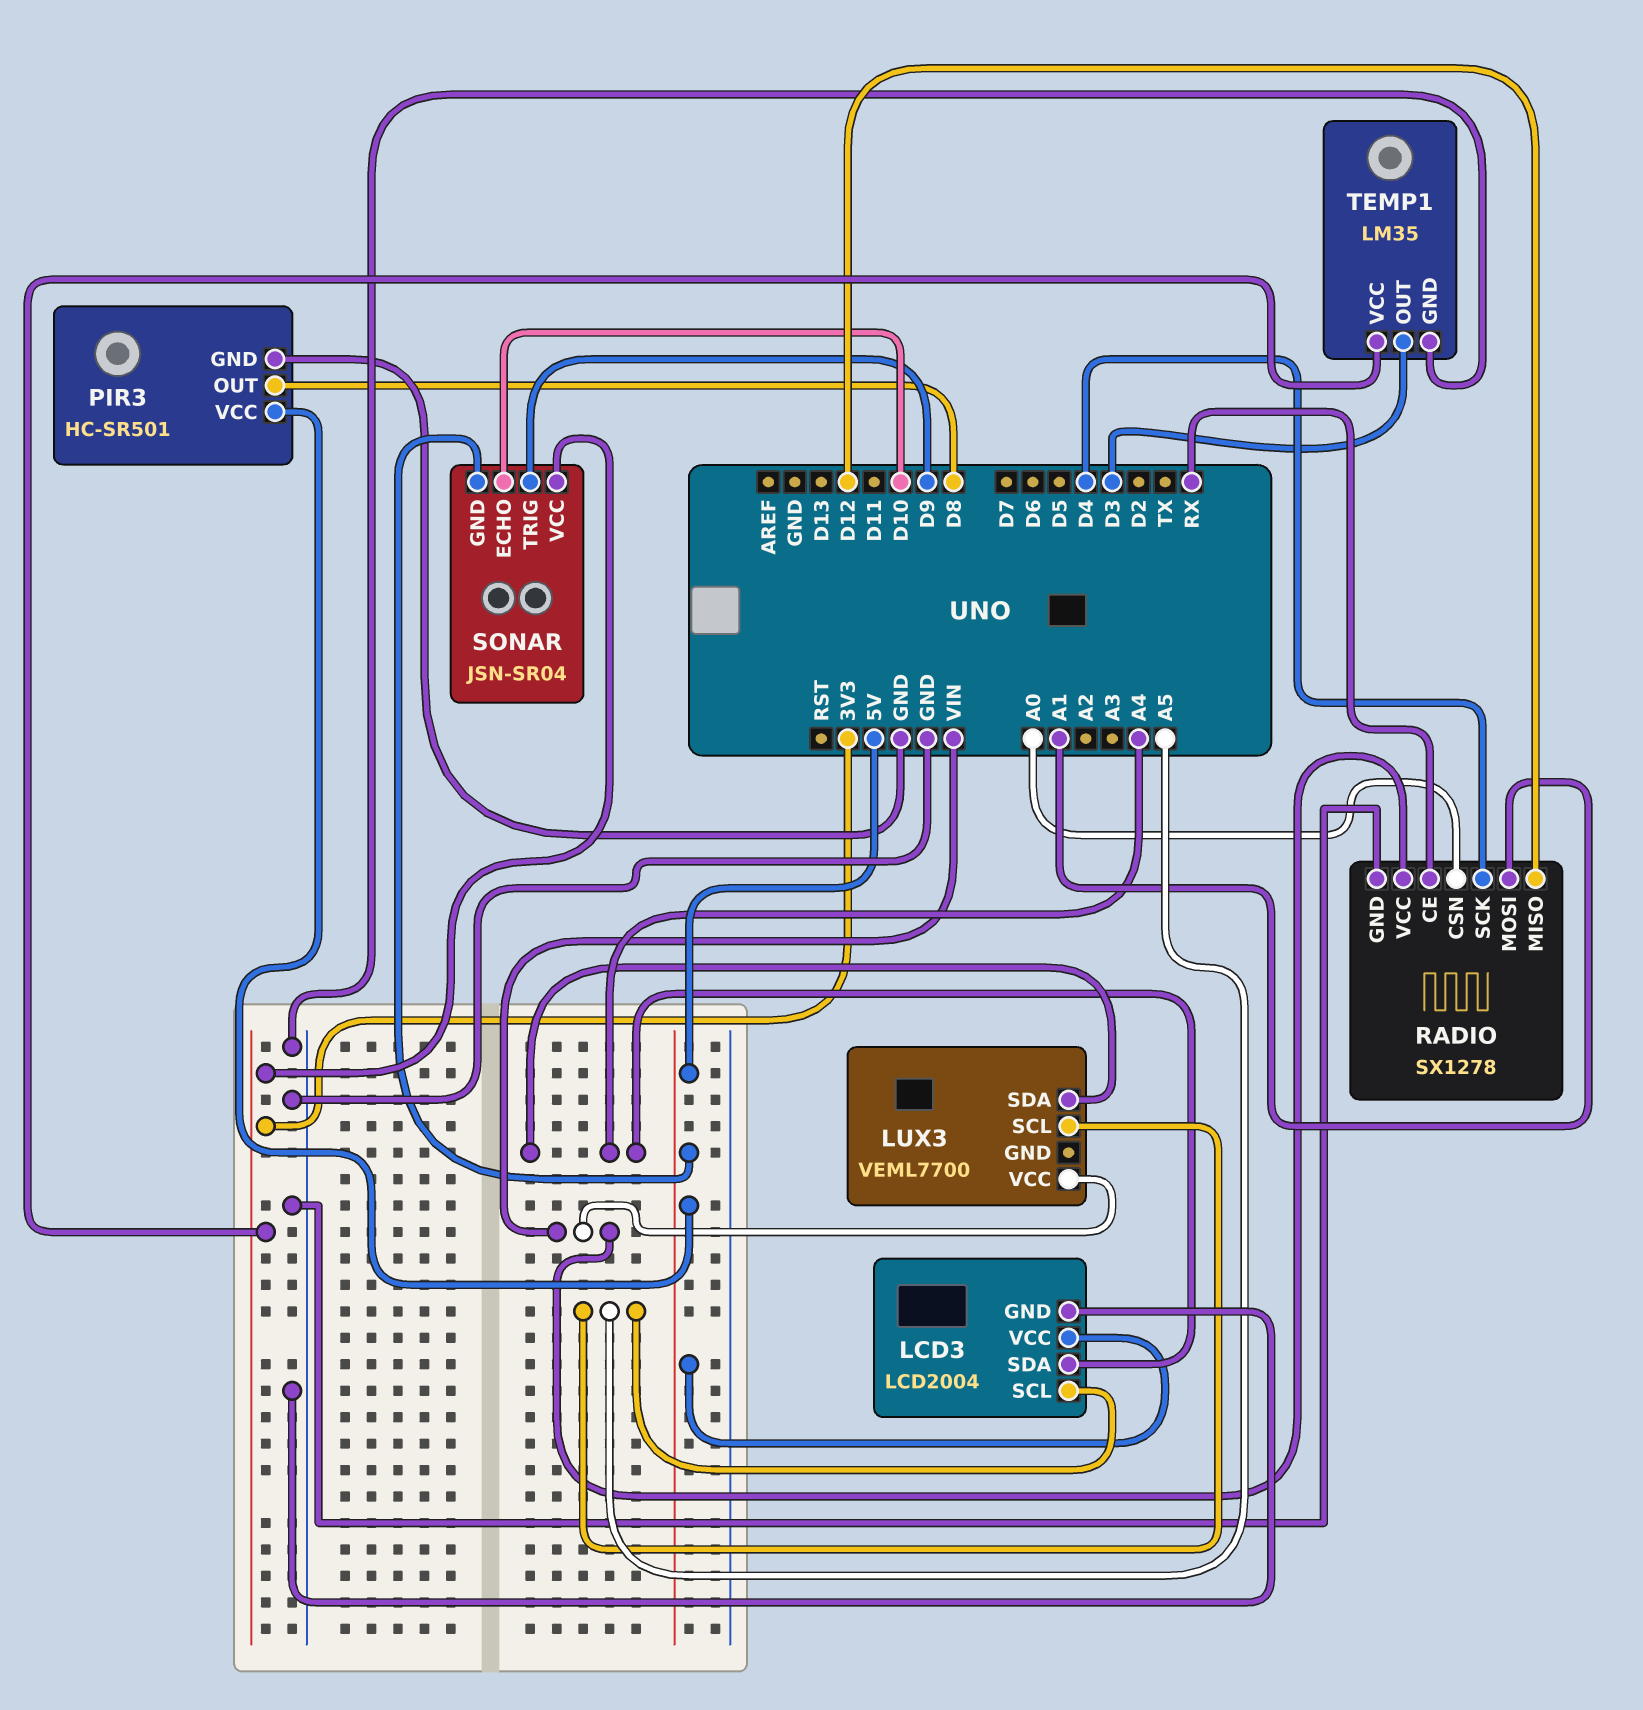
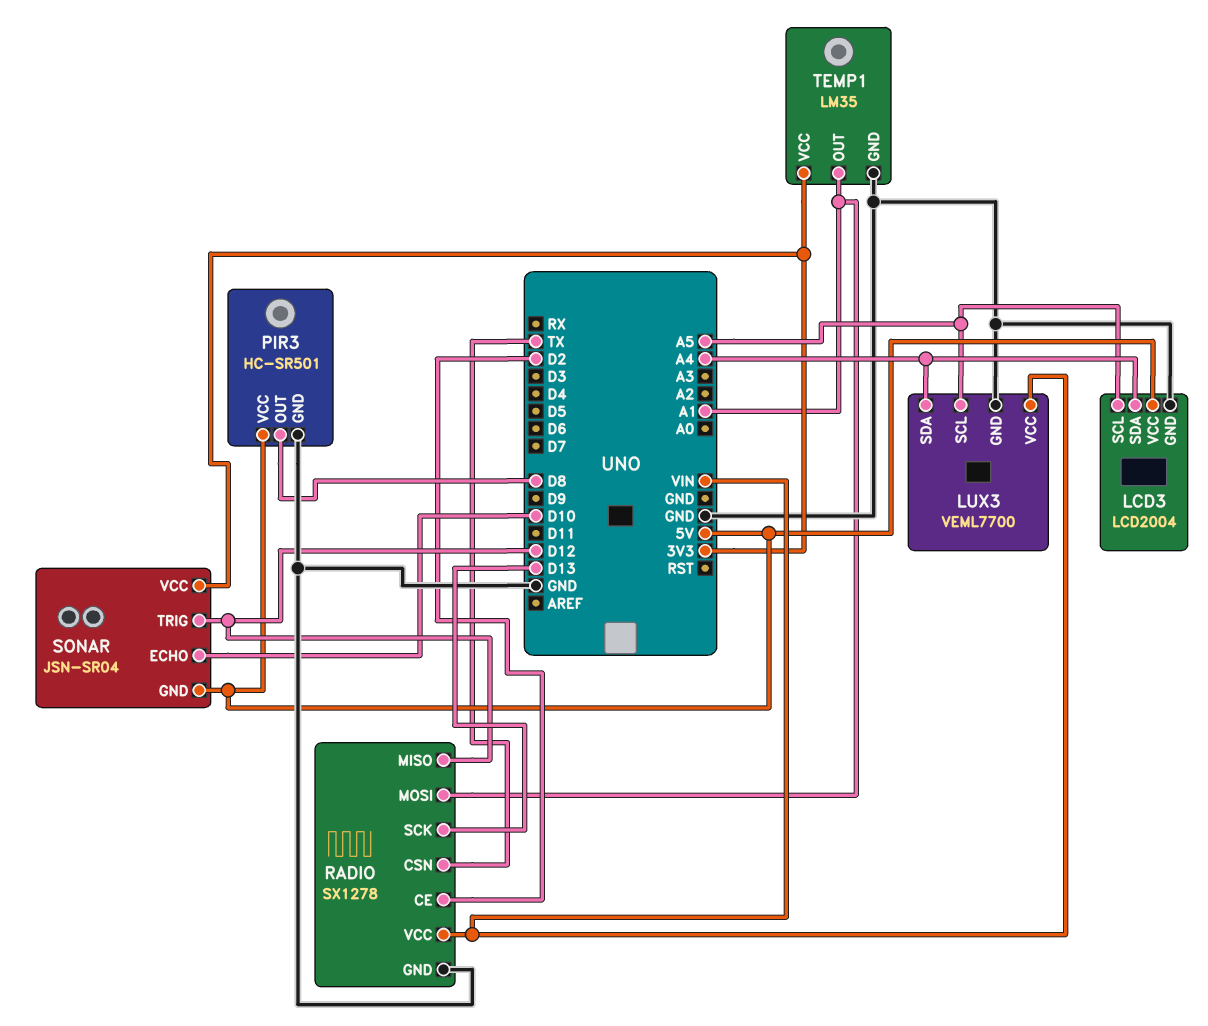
LUX3 pin GND: none -> GND
RADIO pin CE: RX -> D2
RADIO pin CSN: A0 -> TX
RADIO pin SCK: D4 -> D13
SONAR pin TRIG: D9 -> D12
TEMP1 pin OUT: D3 -> A1

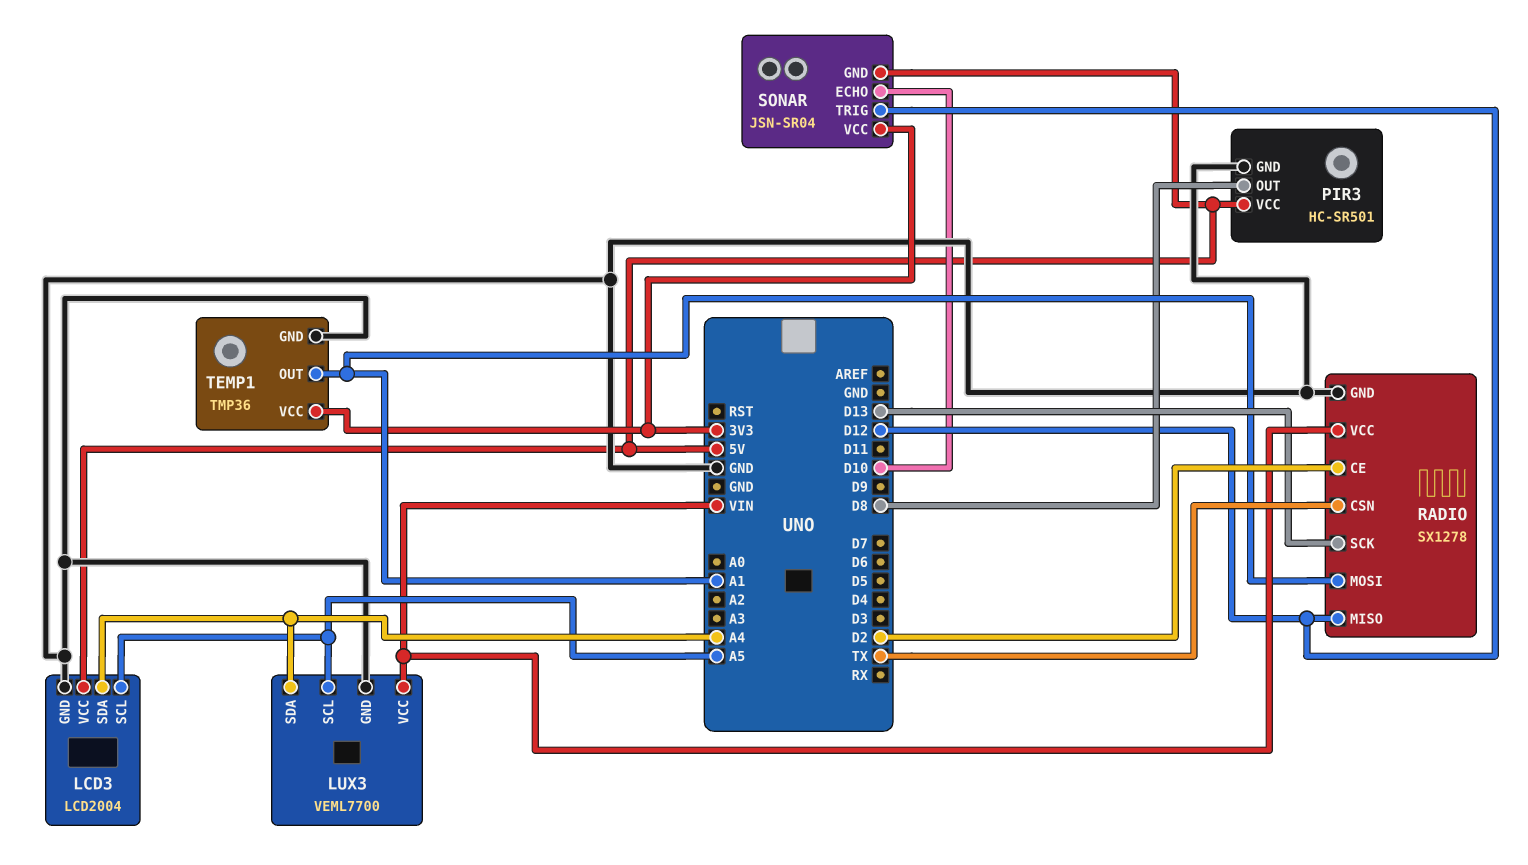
TEMP1: LM35 -> TMP36

